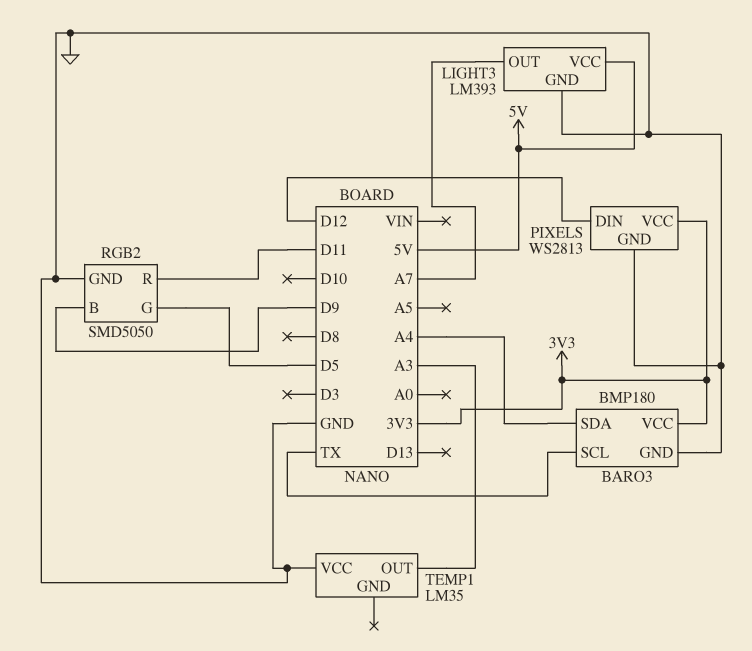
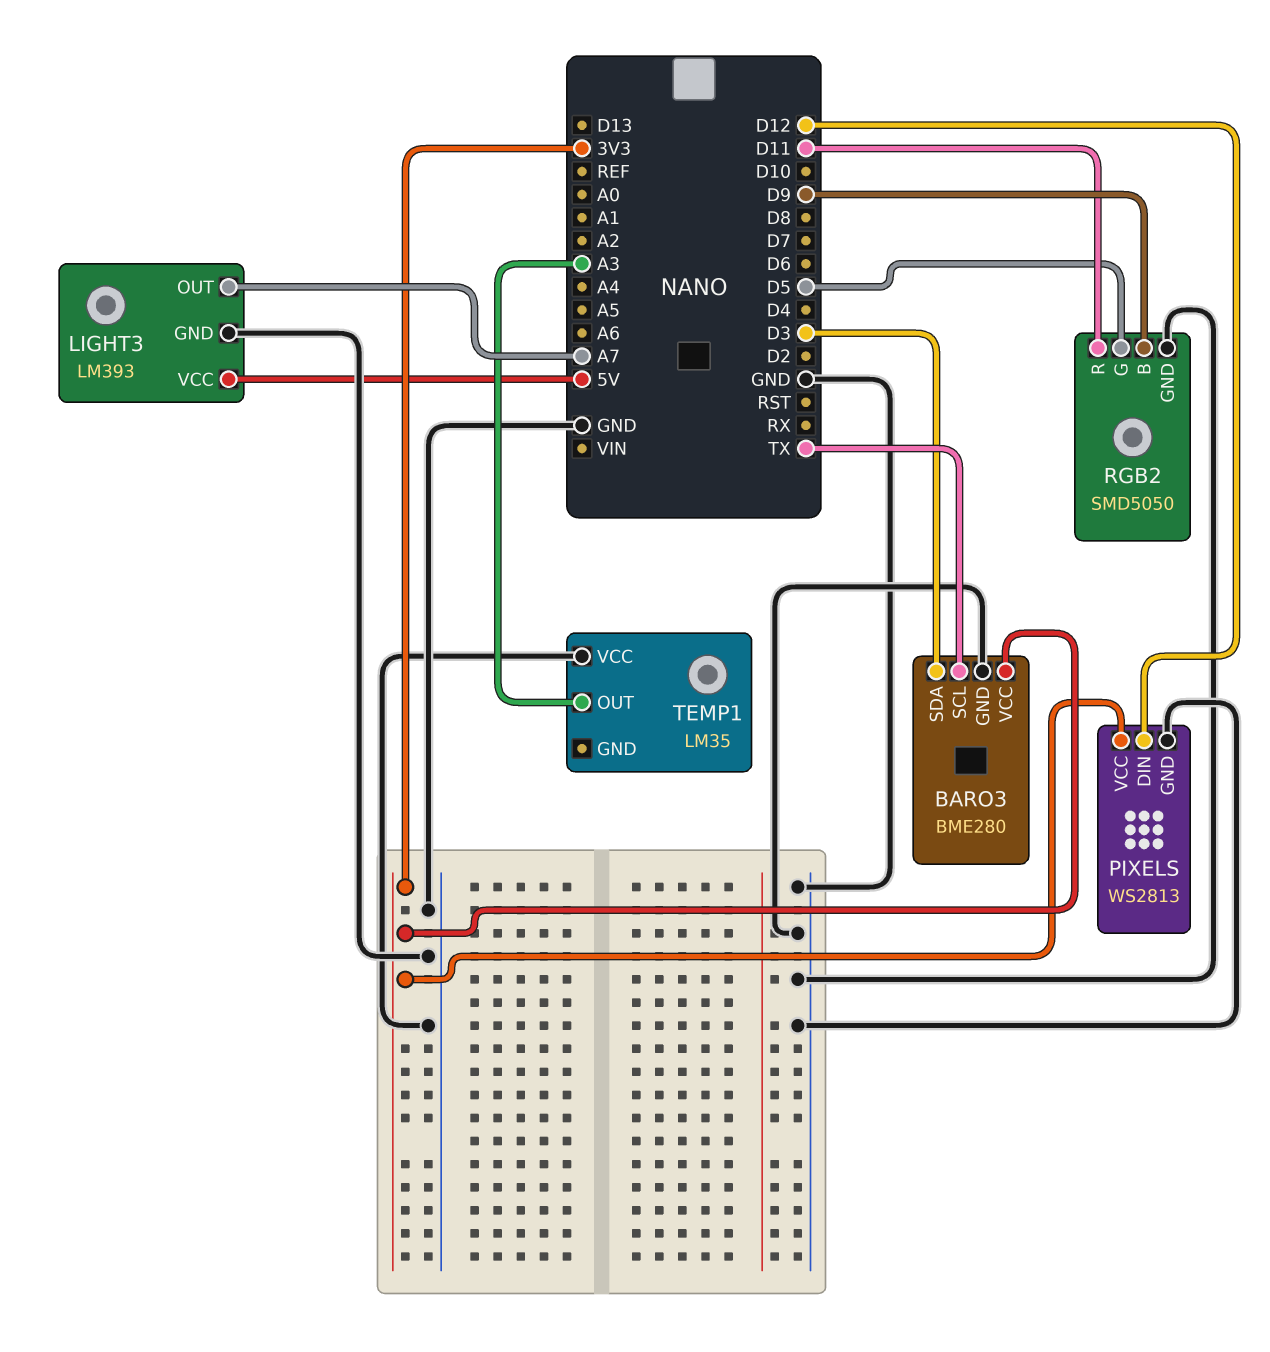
BARO3: BMP180 -> BME280
BARO3 pin SDA: A4 -> D3

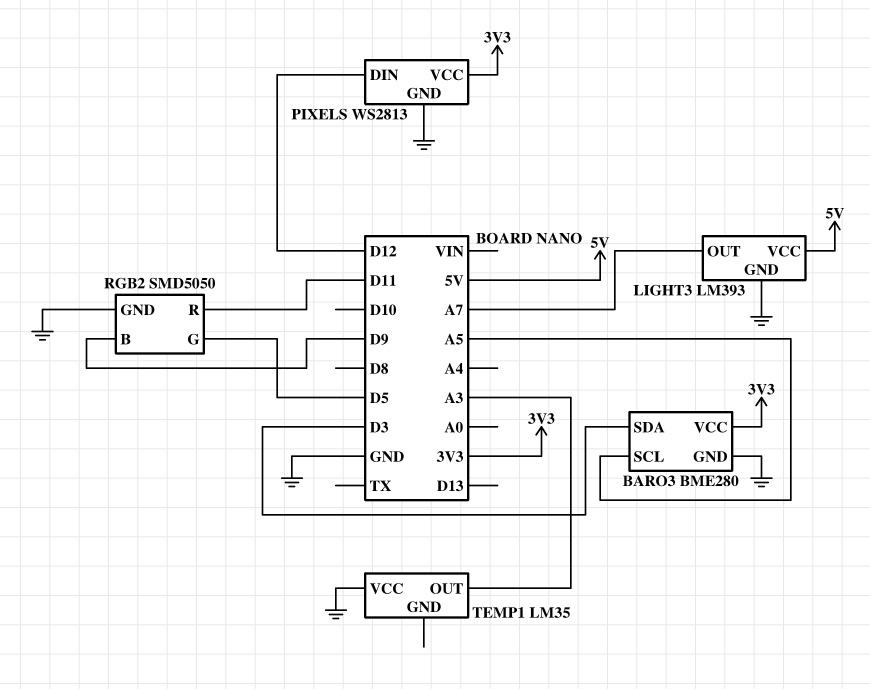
BARO3 pin SCL: TX -> A5

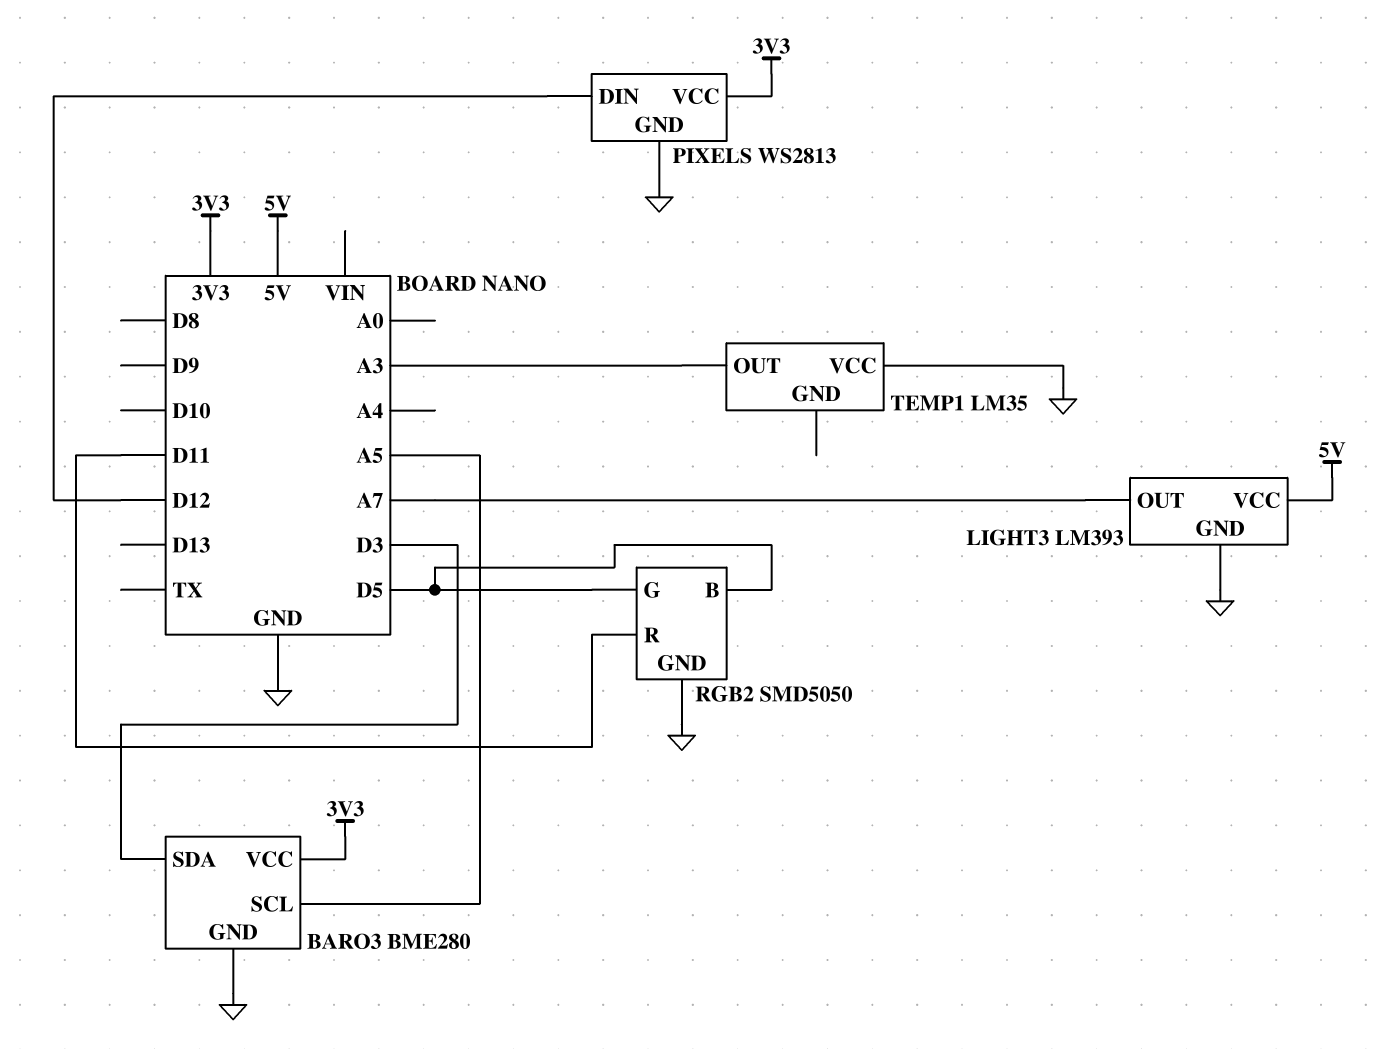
RGB2 pin B: D9 -> D5

